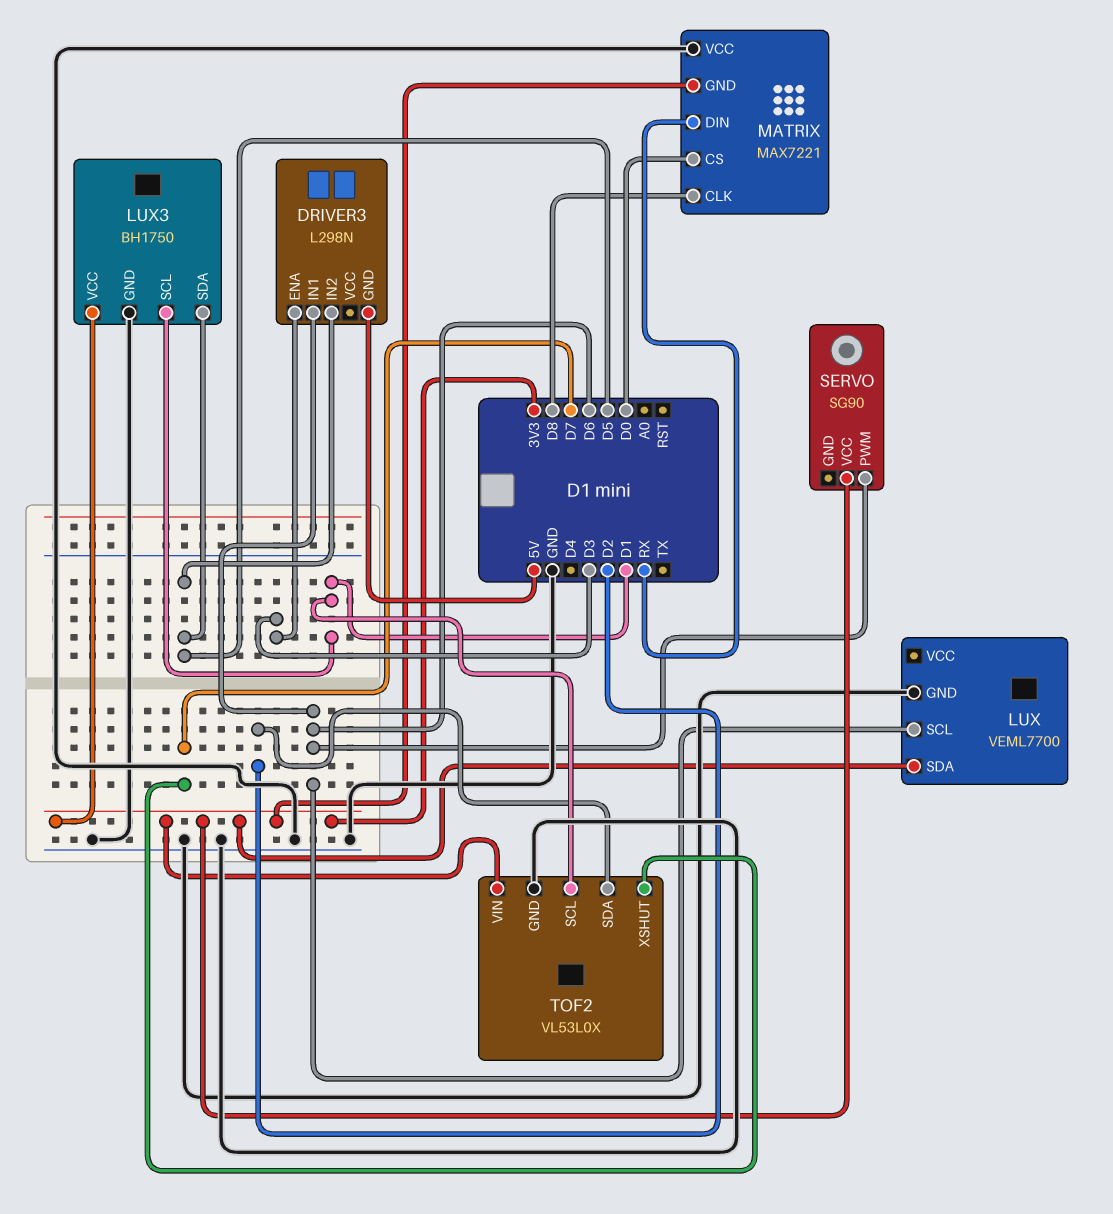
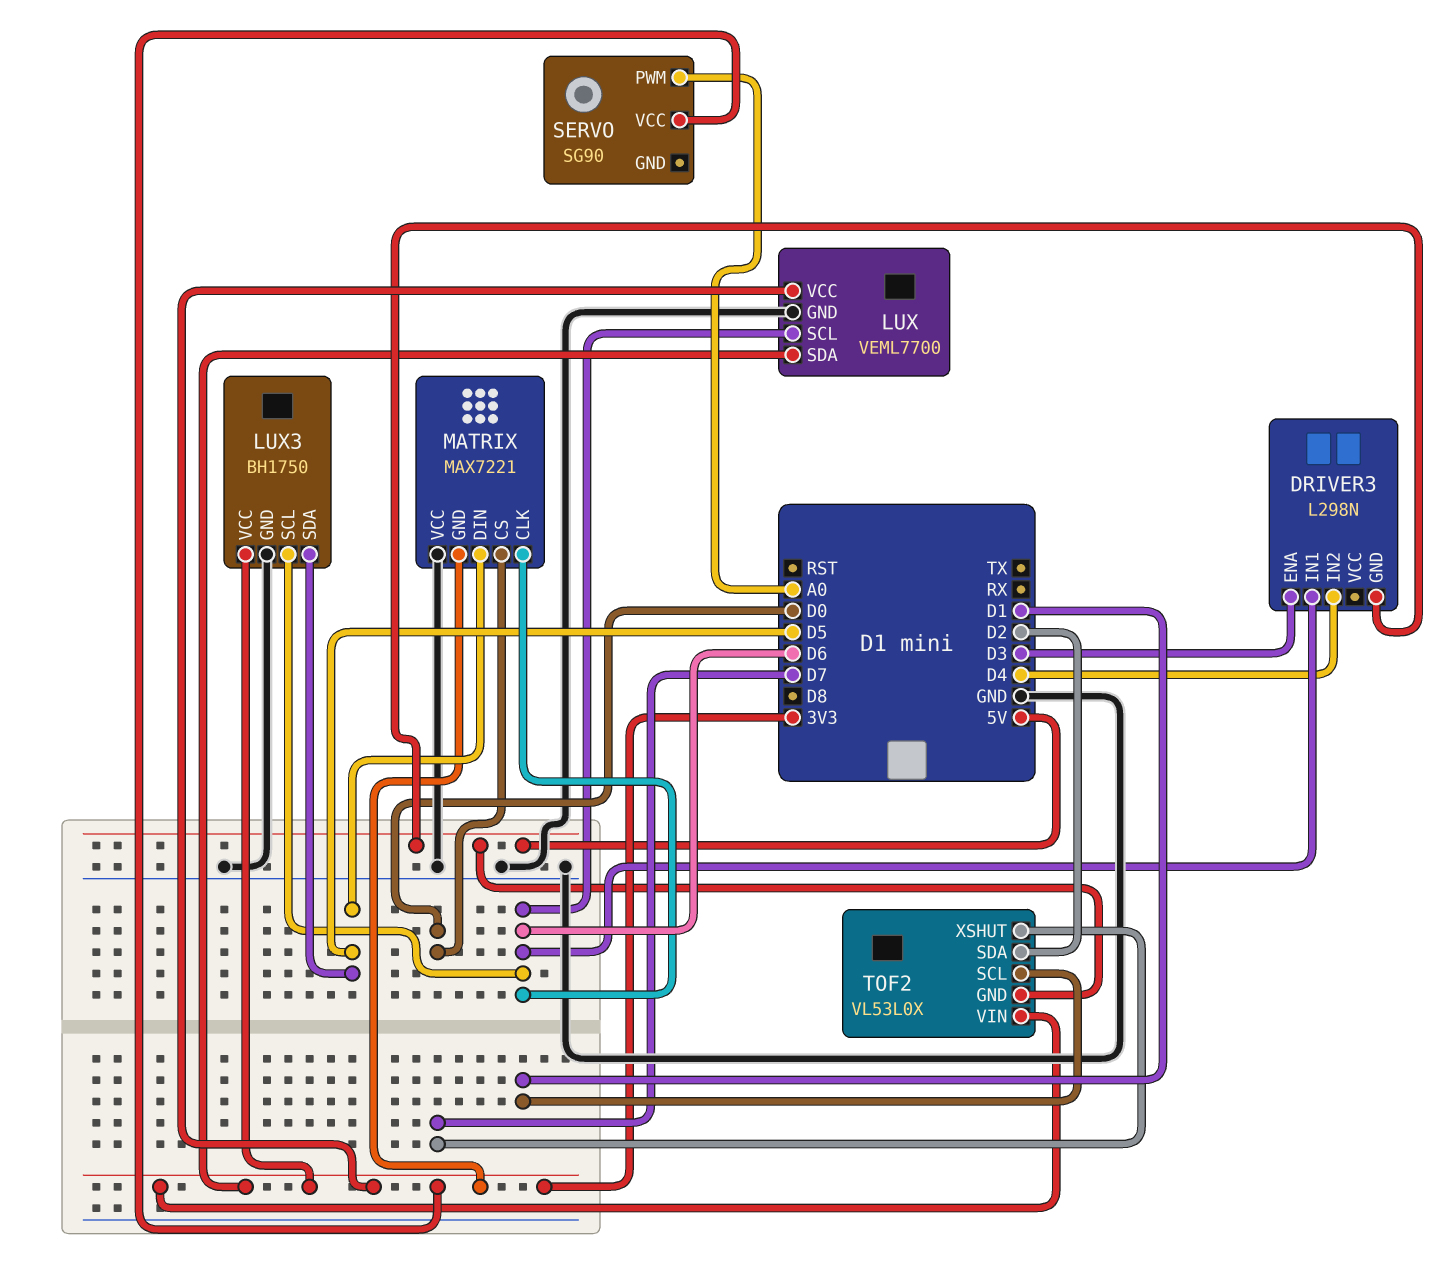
DRIVER3 pin IN2: D5 -> D4
LUX pin VCC: none -> 3V3
LUX3 pin SCL: D1 -> D6
MATRIX pin CLK: D8 -> D6
MATRIX pin DIN: RX -> D5
SERVO pin PWM: D6 -> A0
TOF2 pin GND: GND -> 5V

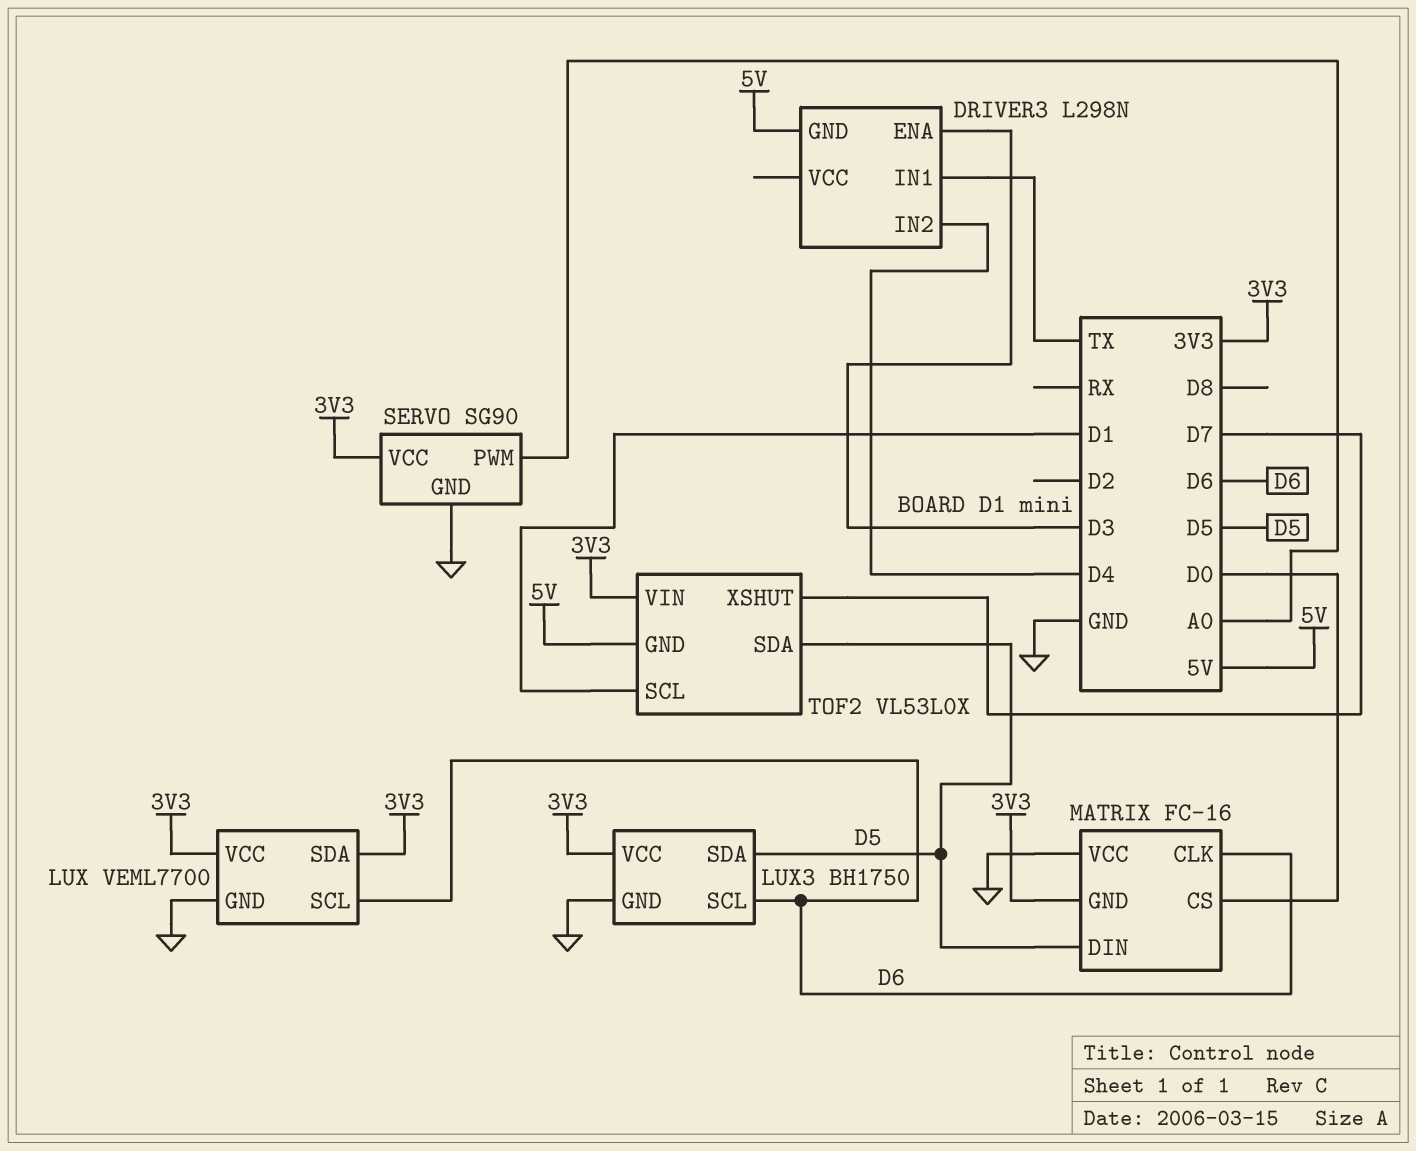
DRIVER3 pin IN1: D6 -> TX
MATRIX: MAX7221 -> FC-16
SERVO pin GND: none -> GND
TOF2 pin SDA: D2 -> D5

